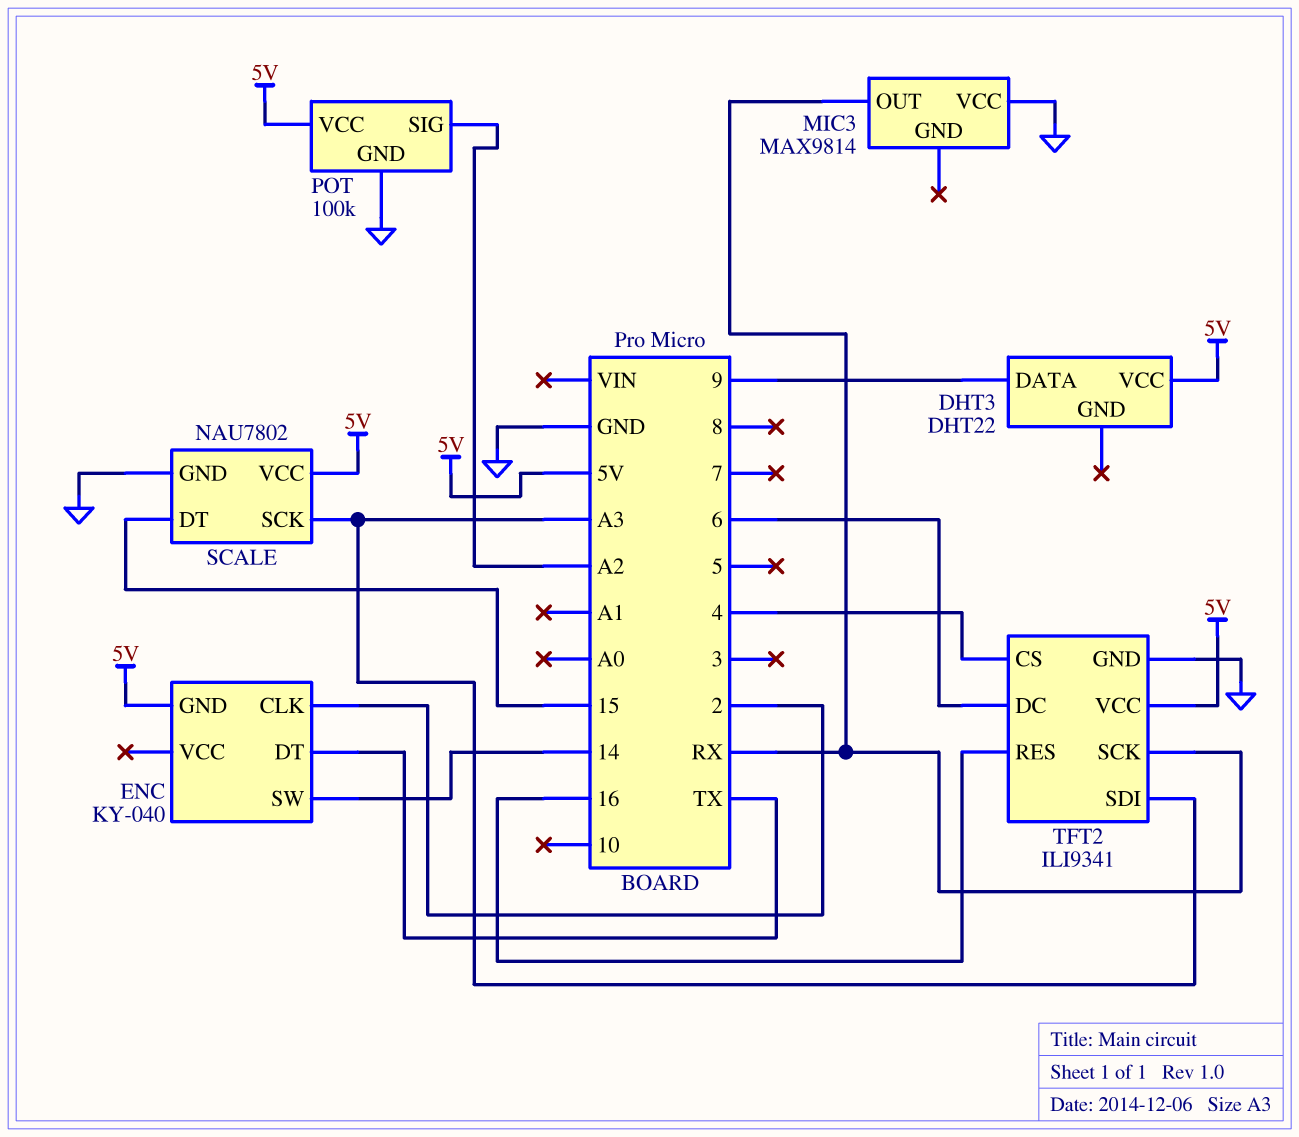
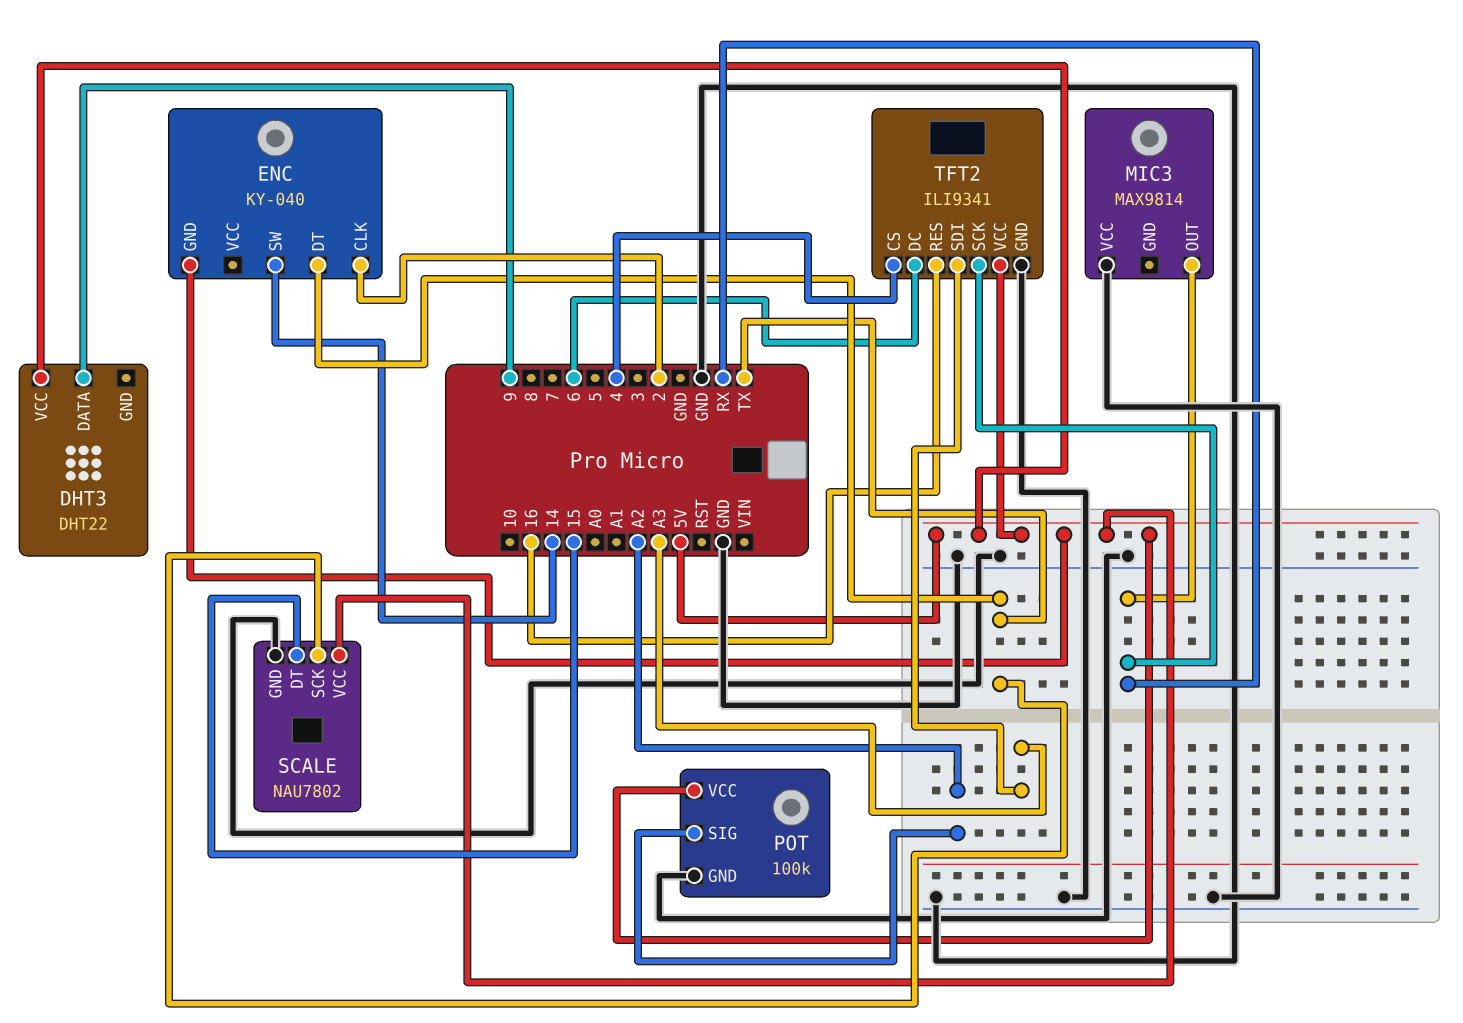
SCALE pin SCK: A3 -> TX

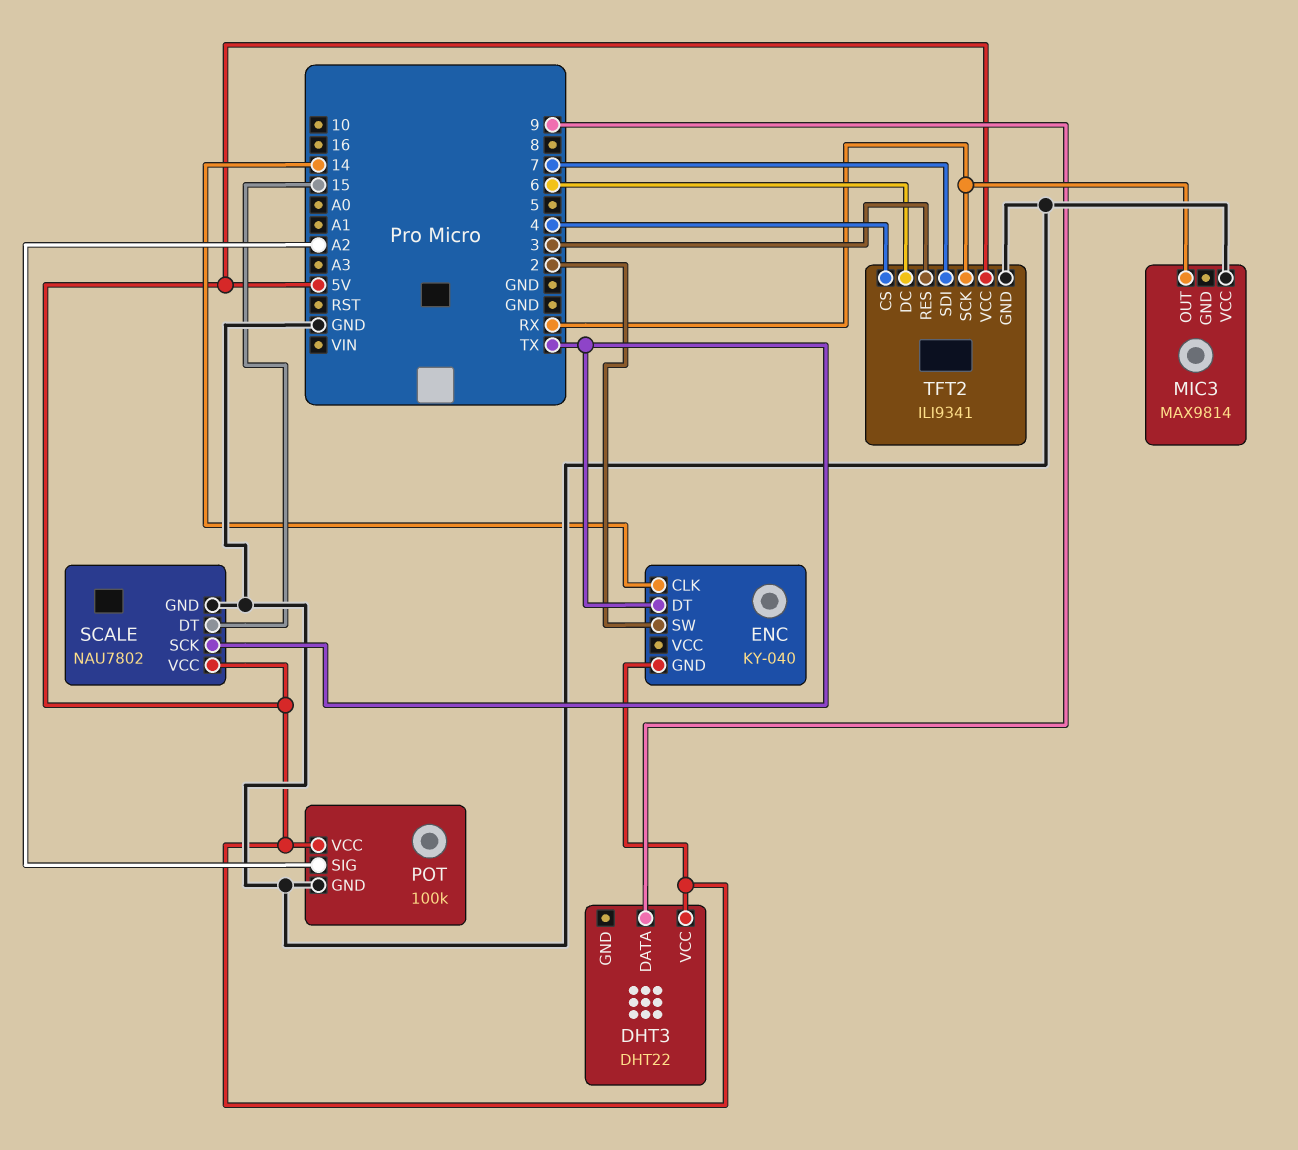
ENC pin CLK: 2 -> 14
ENC pin SW: 14 -> 2
TFT2 pin RES: 16 -> 3
TFT2 pin SDI: A3 -> 7

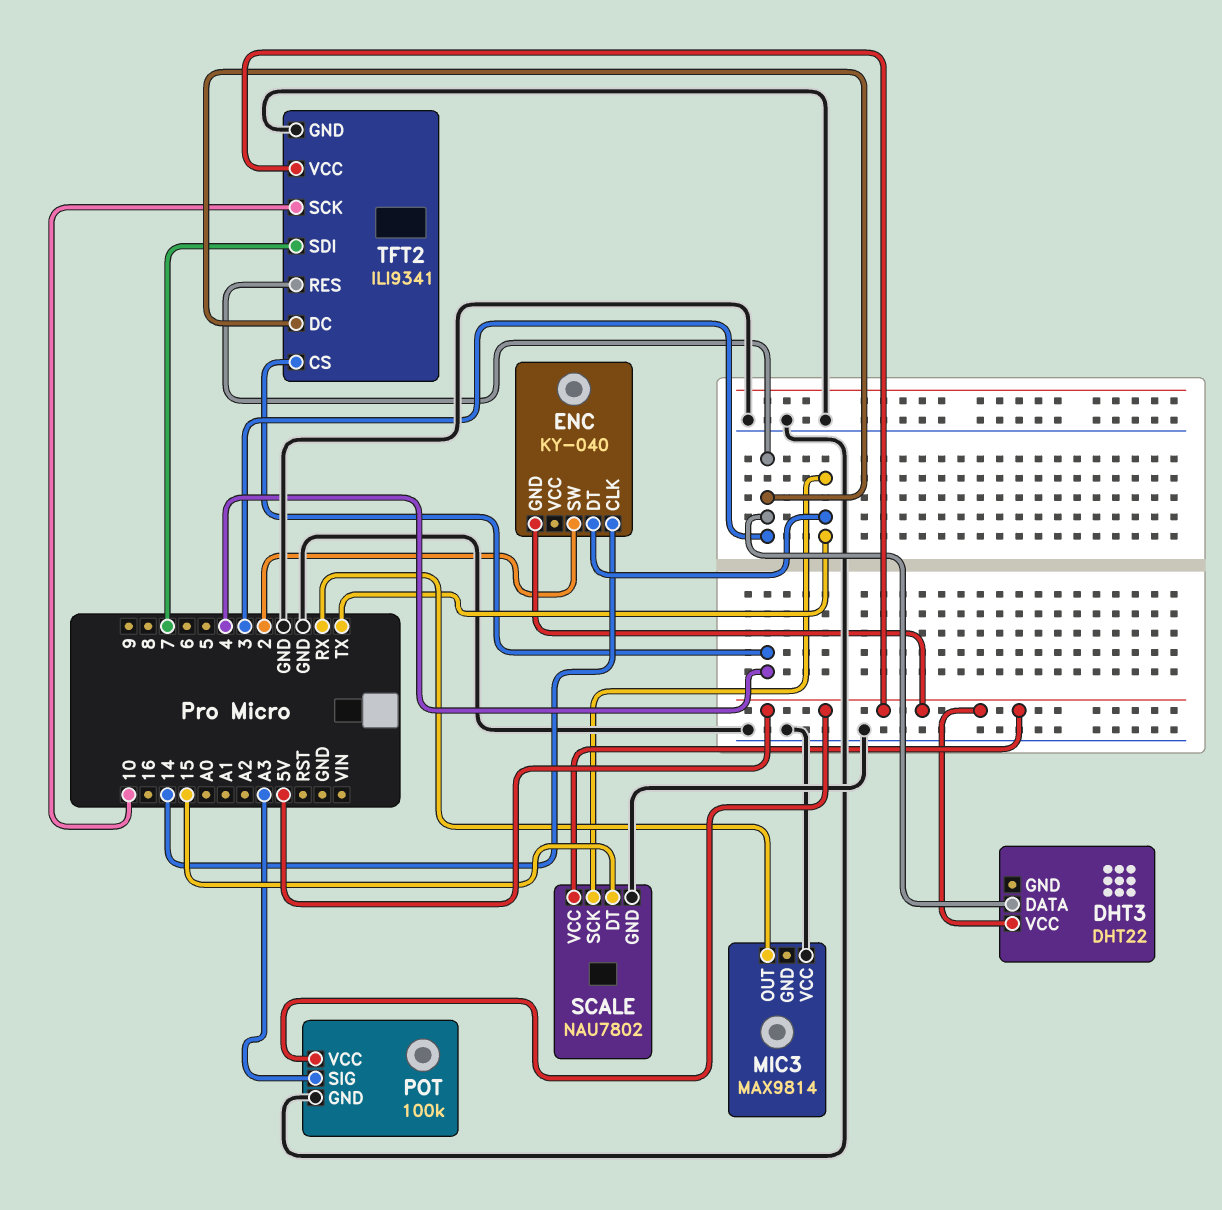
DHT3 pin DATA: 9 -> 3
POT pin SIG: A2 -> A3
TFT2 pin DC: 6 -> 3
TFT2 pin SCK: RX -> 10

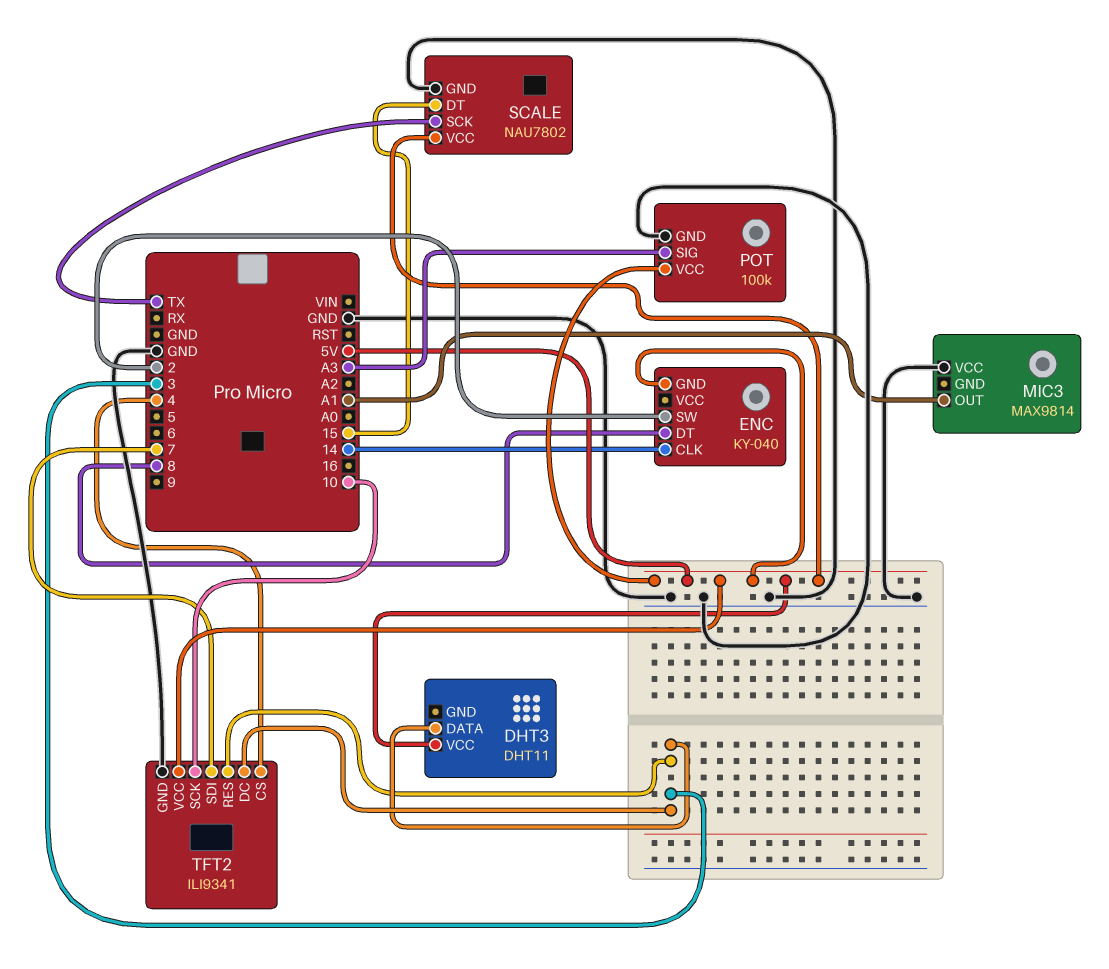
DHT3: DHT22 -> DHT11
ENC pin DT: TX -> 8
MIC3 pin OUT: RX -> A1

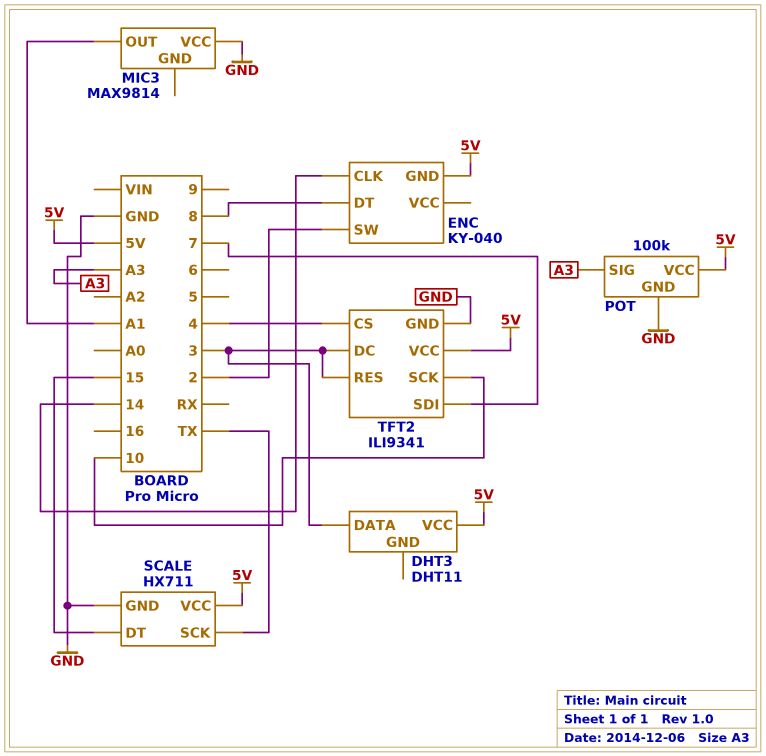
SCALE: NAU7802 -> HX711

